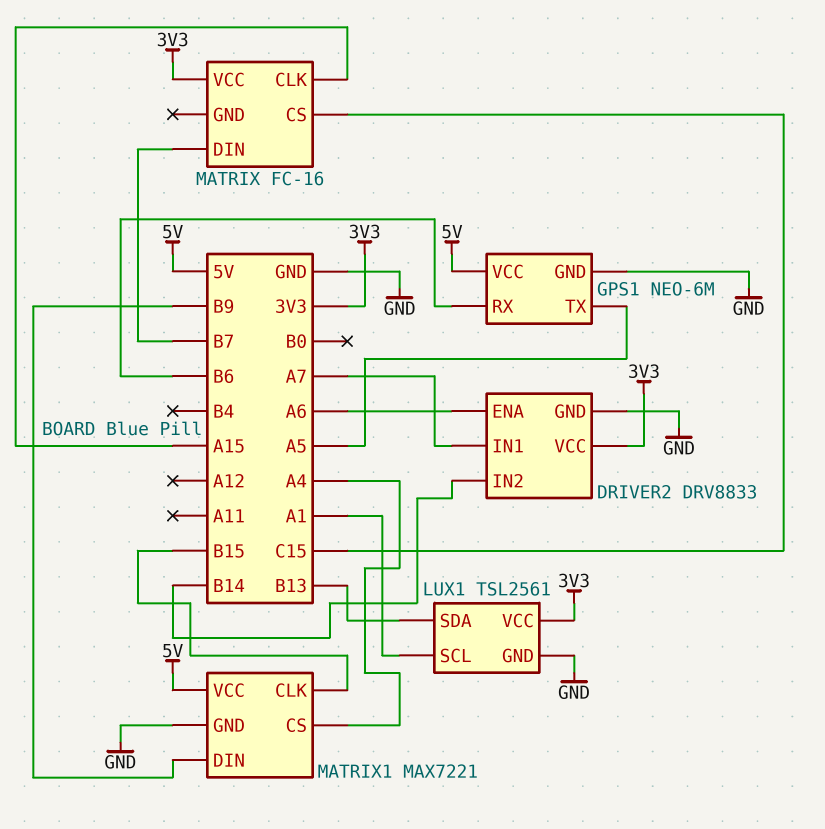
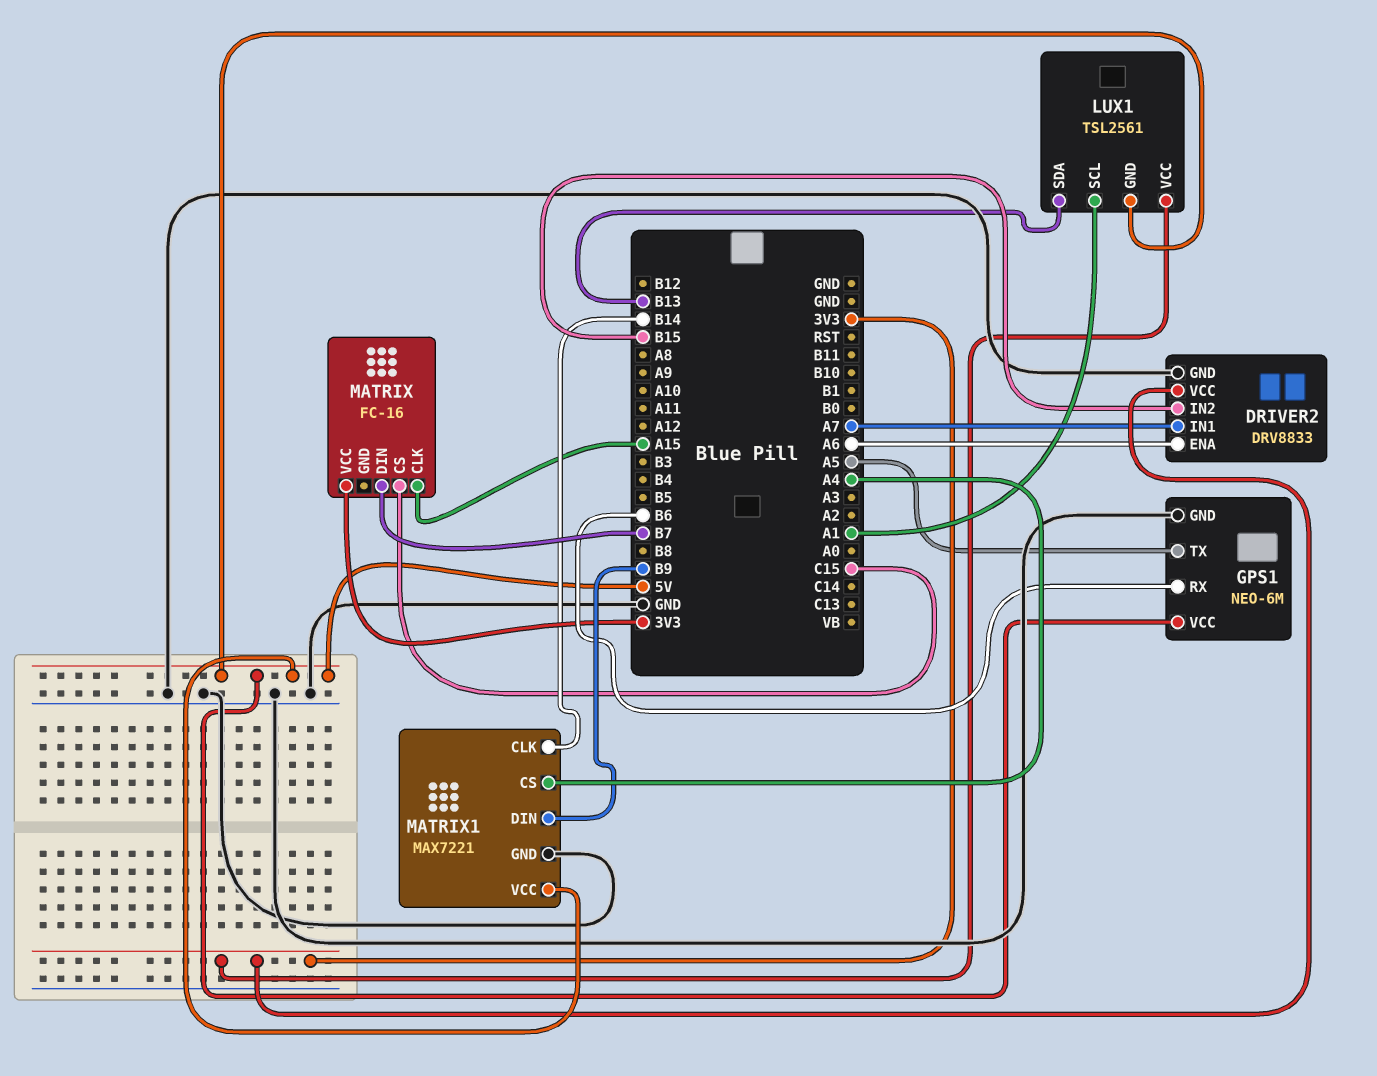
DRIVER2 pin IN2: B14 -> B15
LUX1 pin GND: GND -> 5V
MATRIX1 pin CLK: B15 -> B14

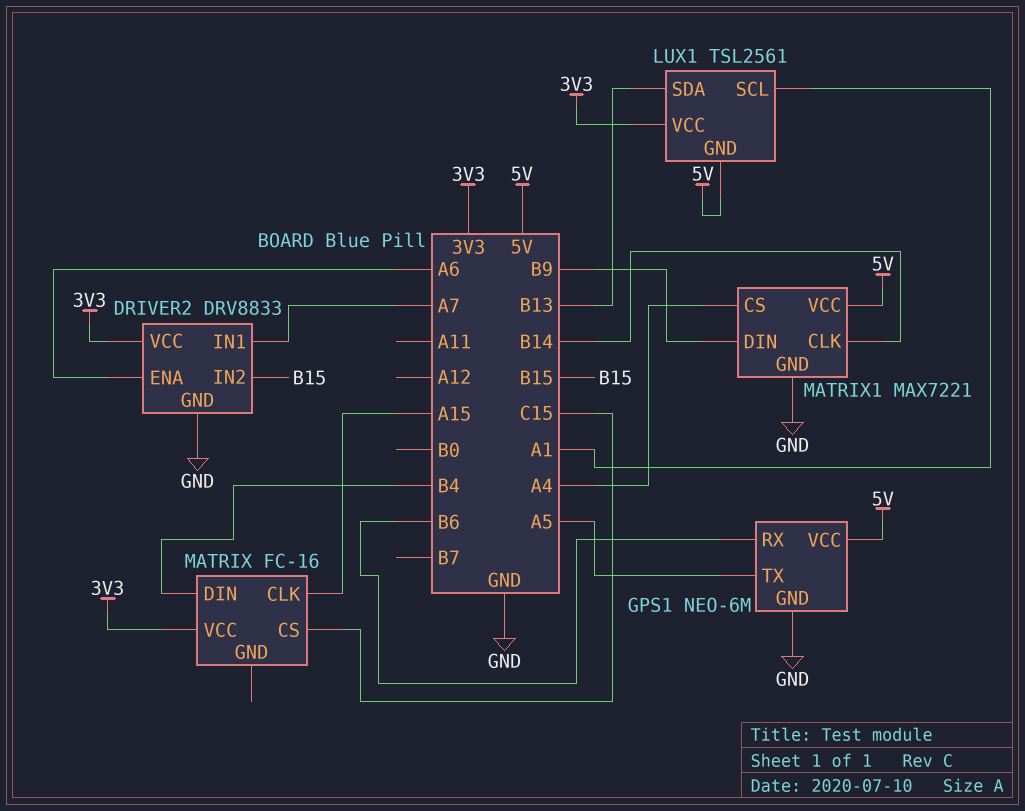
MATRIX pin DIN: B7 -> B4

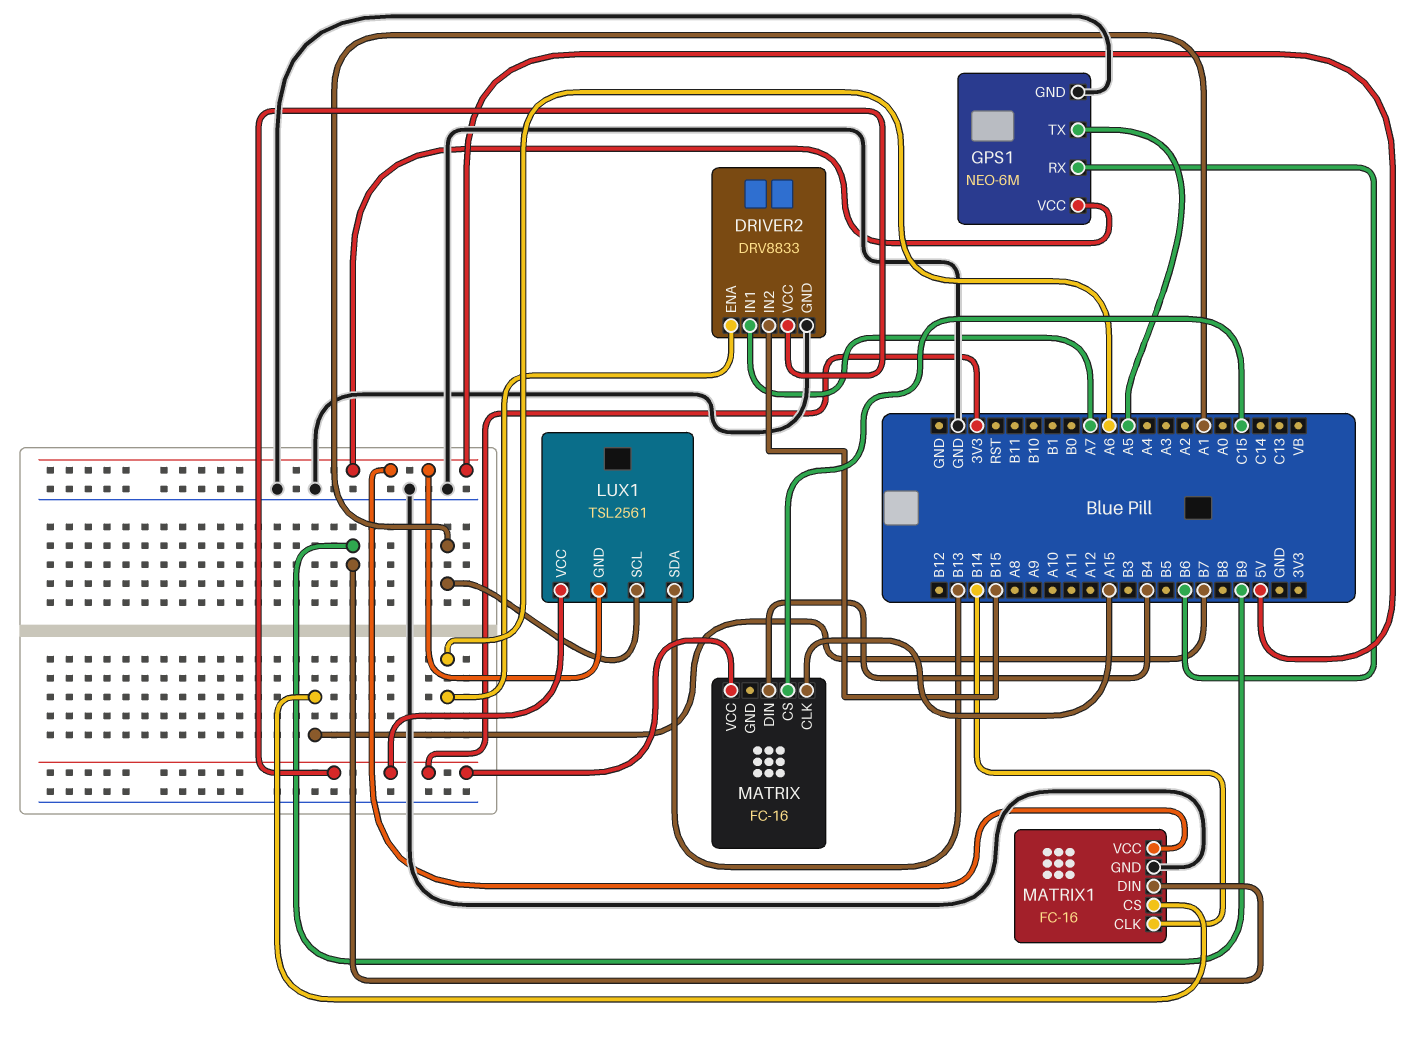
MATRIX1: MAX7221 -> FC-16
MATRIX1 pin CS: A4 -> B7

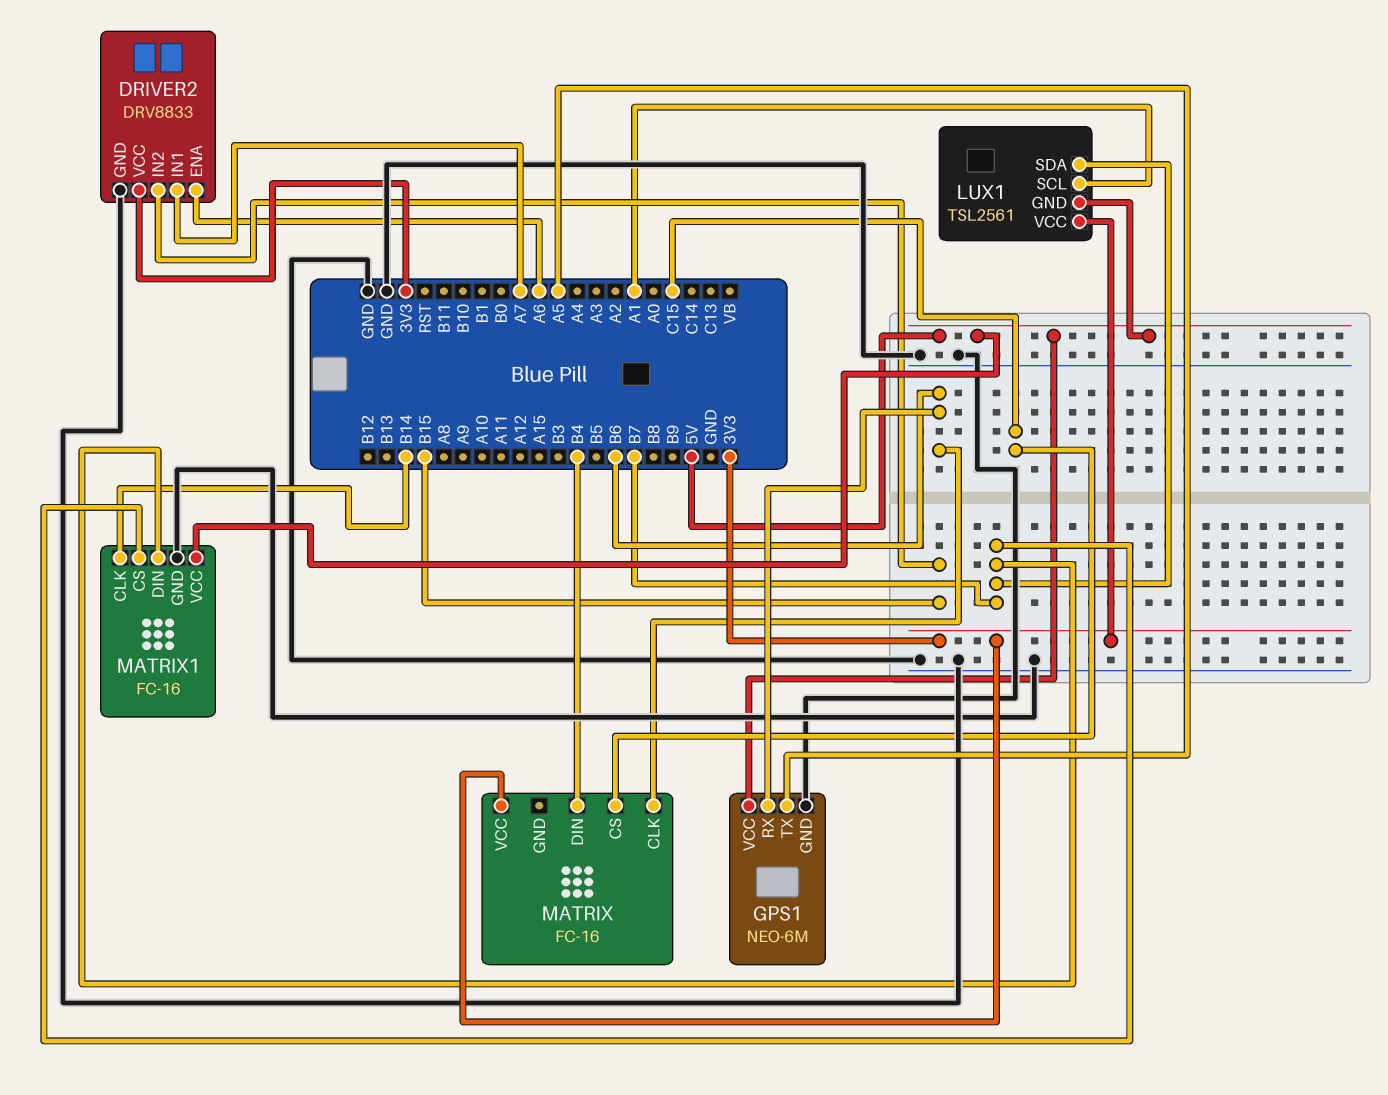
LUX1 pin SDA: B13 -> B7
MATRIX pin CLK: A15 -> B6
MATRIX1 pin DIN: B9 -> B7

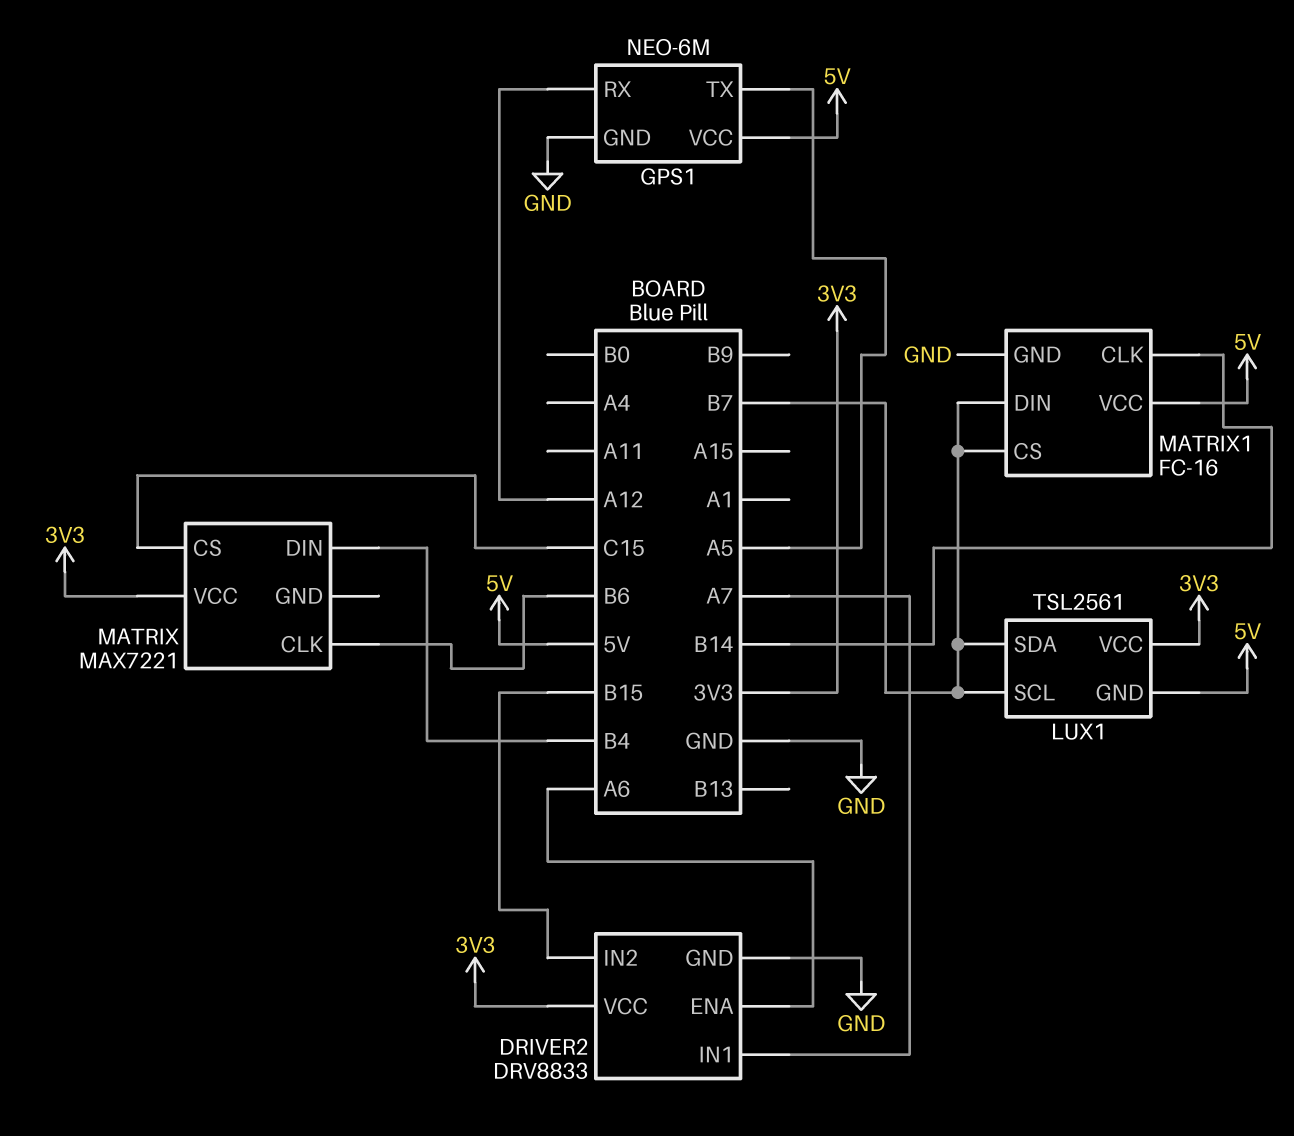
GPS1 pin RX: B6 -> A12
LUX1 pin SCL: A1 -> B7
MATRIX: FC-16 -> MAX7221

